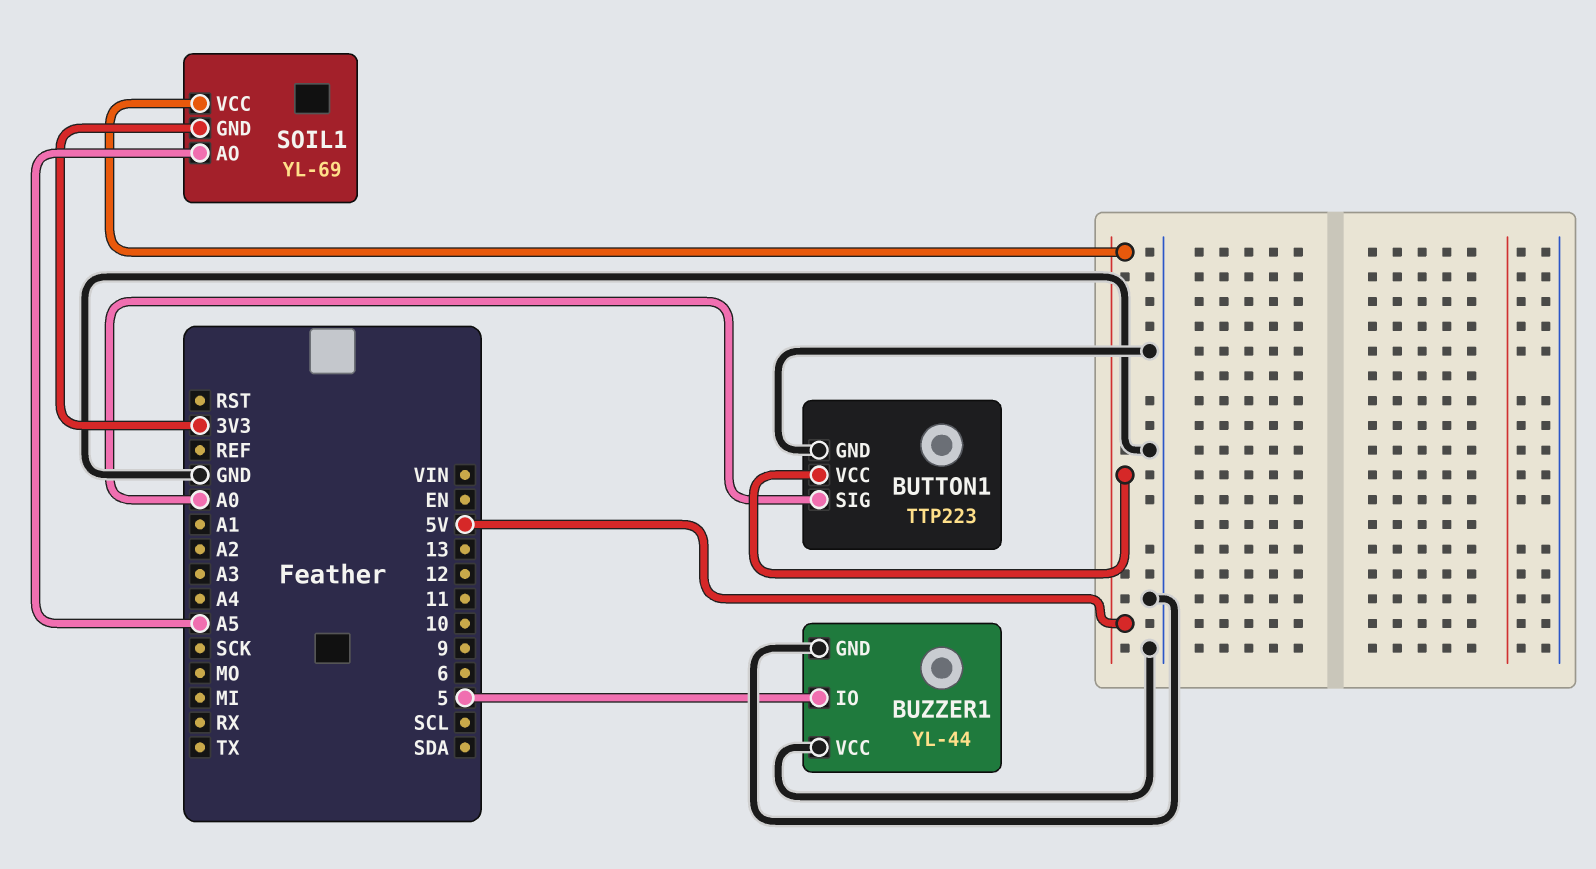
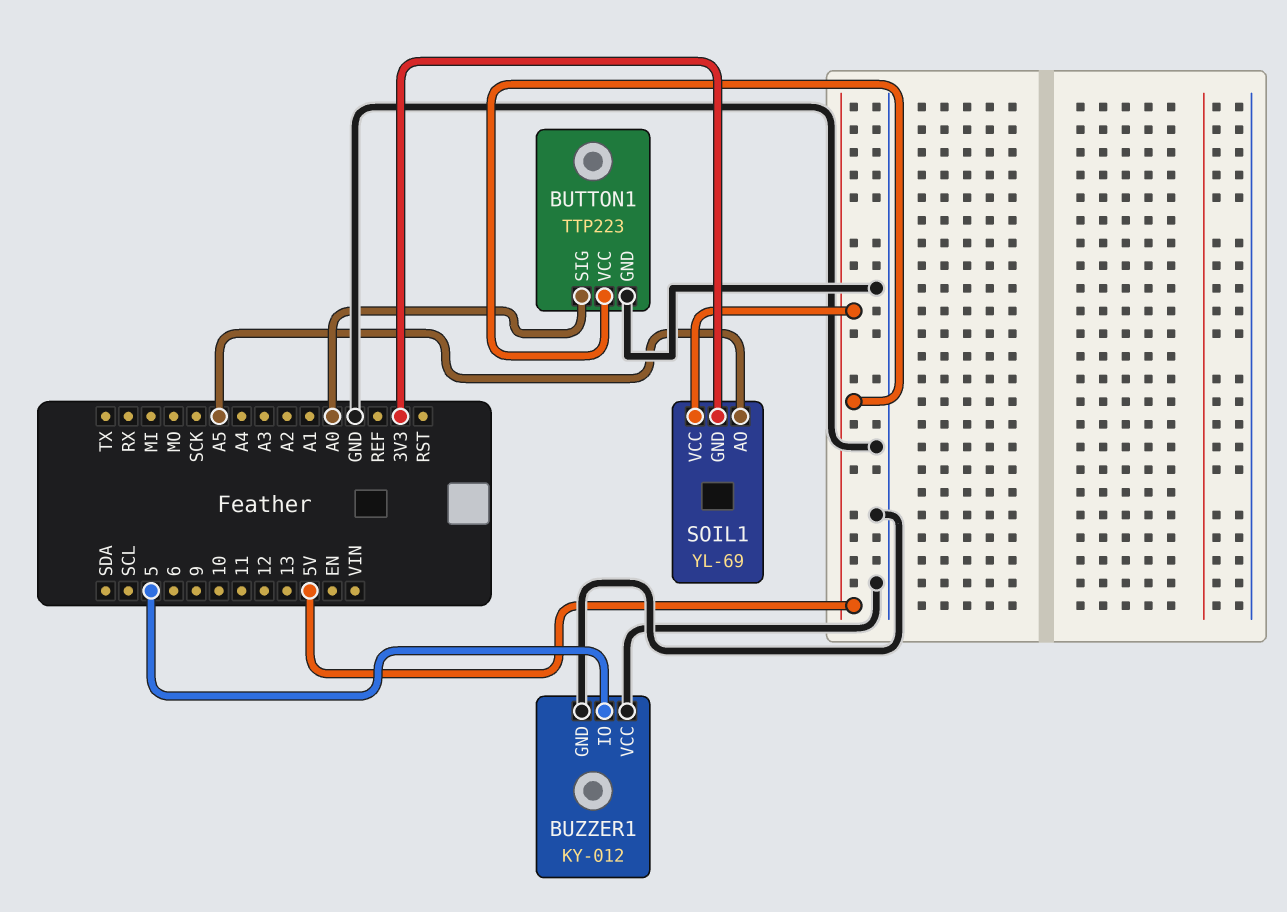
BUZZER1: YL-44 -> KY-012

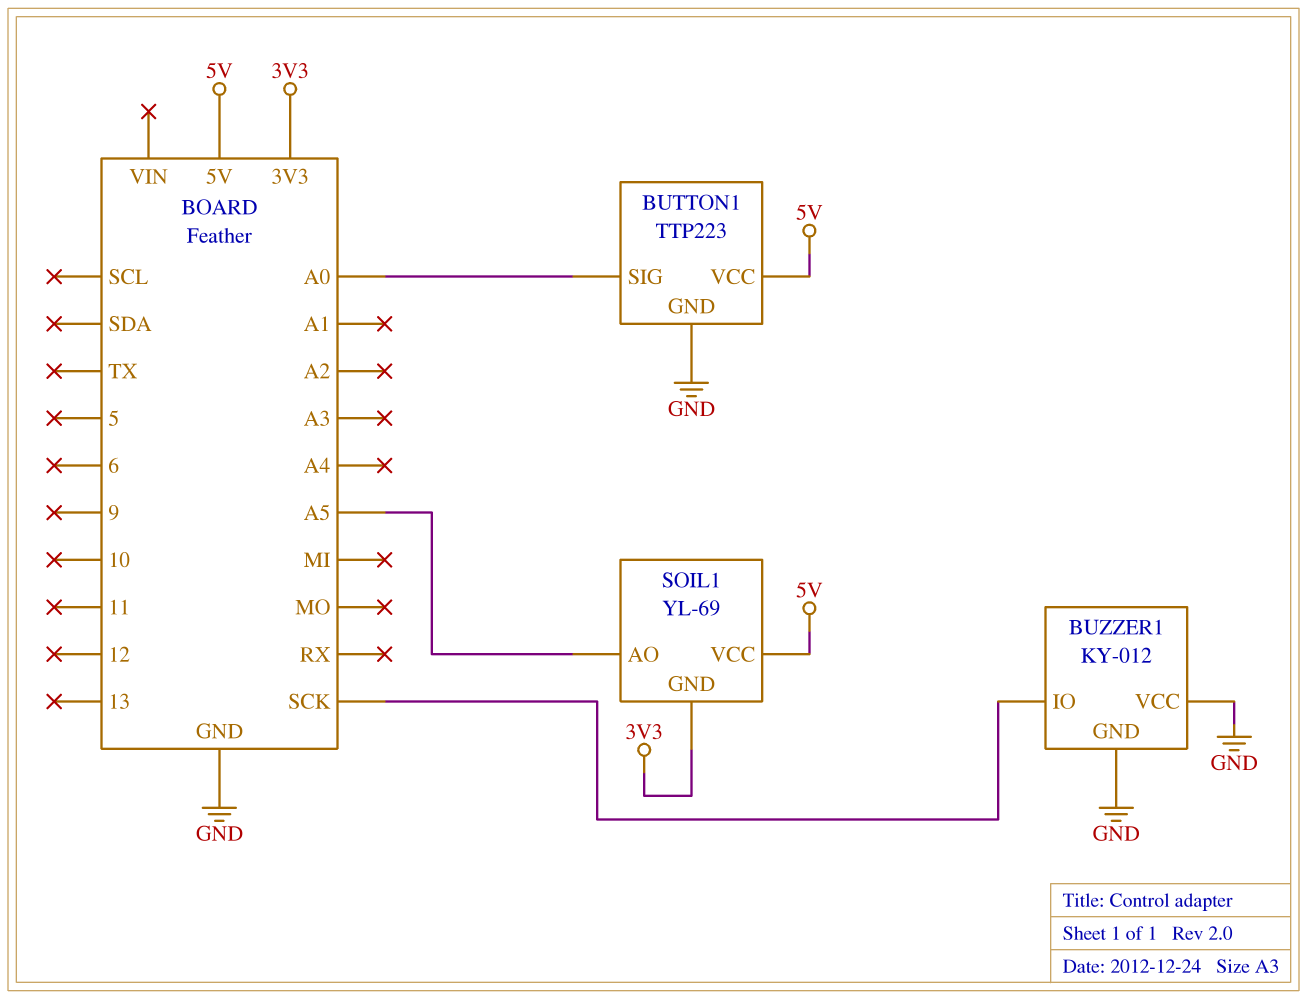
BUZZER1 pin IO: 5 -> SCK

